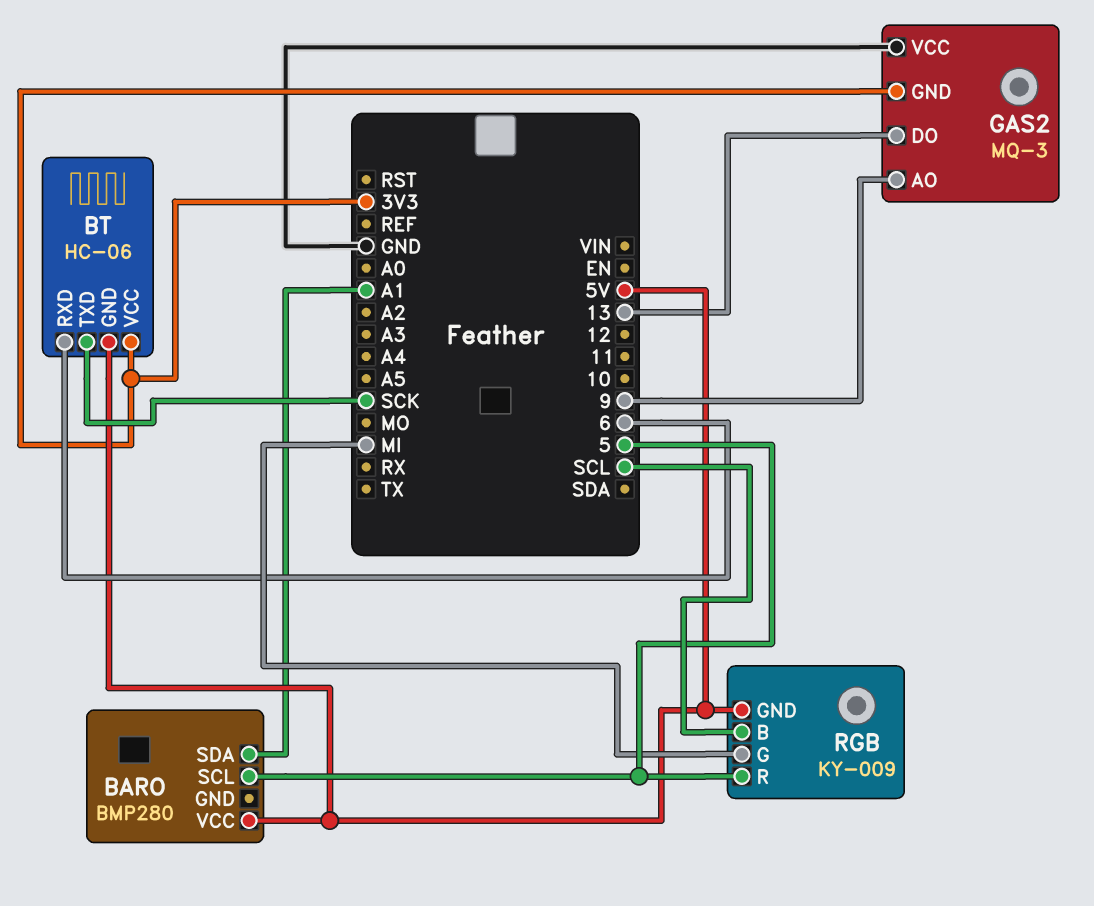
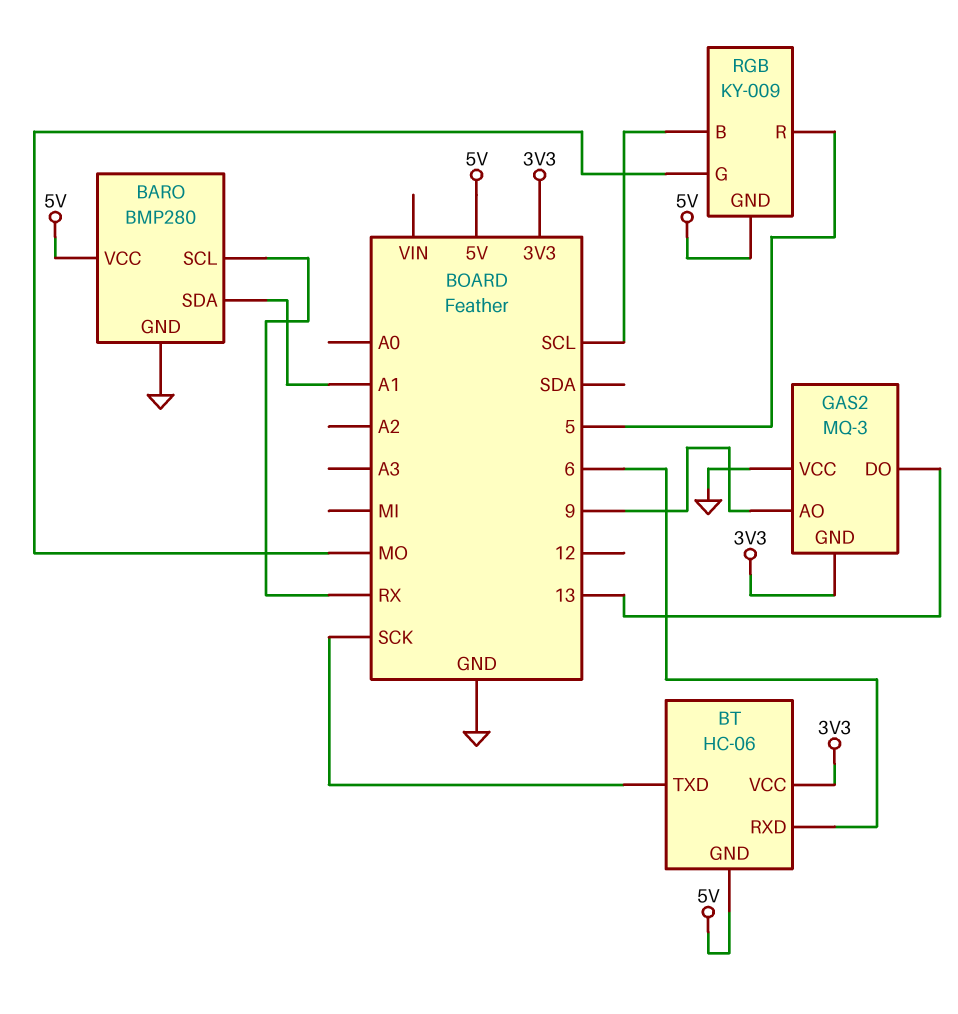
BARO pin GND: none -> GND
BARO pin SCL: 5 -> RX
RGB pin G: MI -> MO

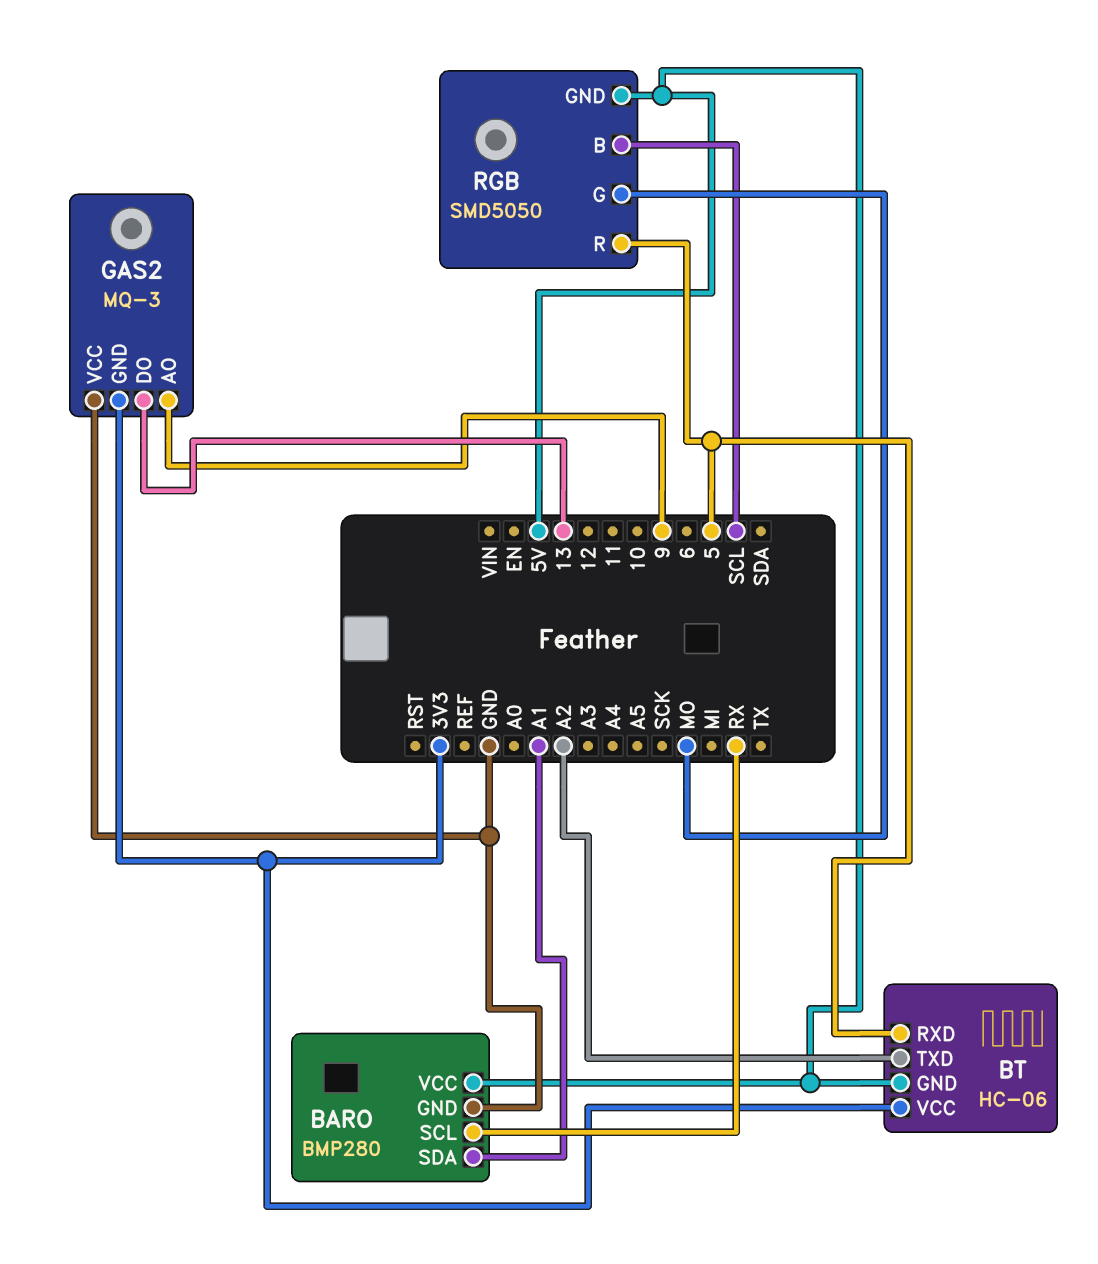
BT pin RXD: 6 -> 5
BT pin TXD: SCK -> A2
RGB: KY-009 -> SMD5050

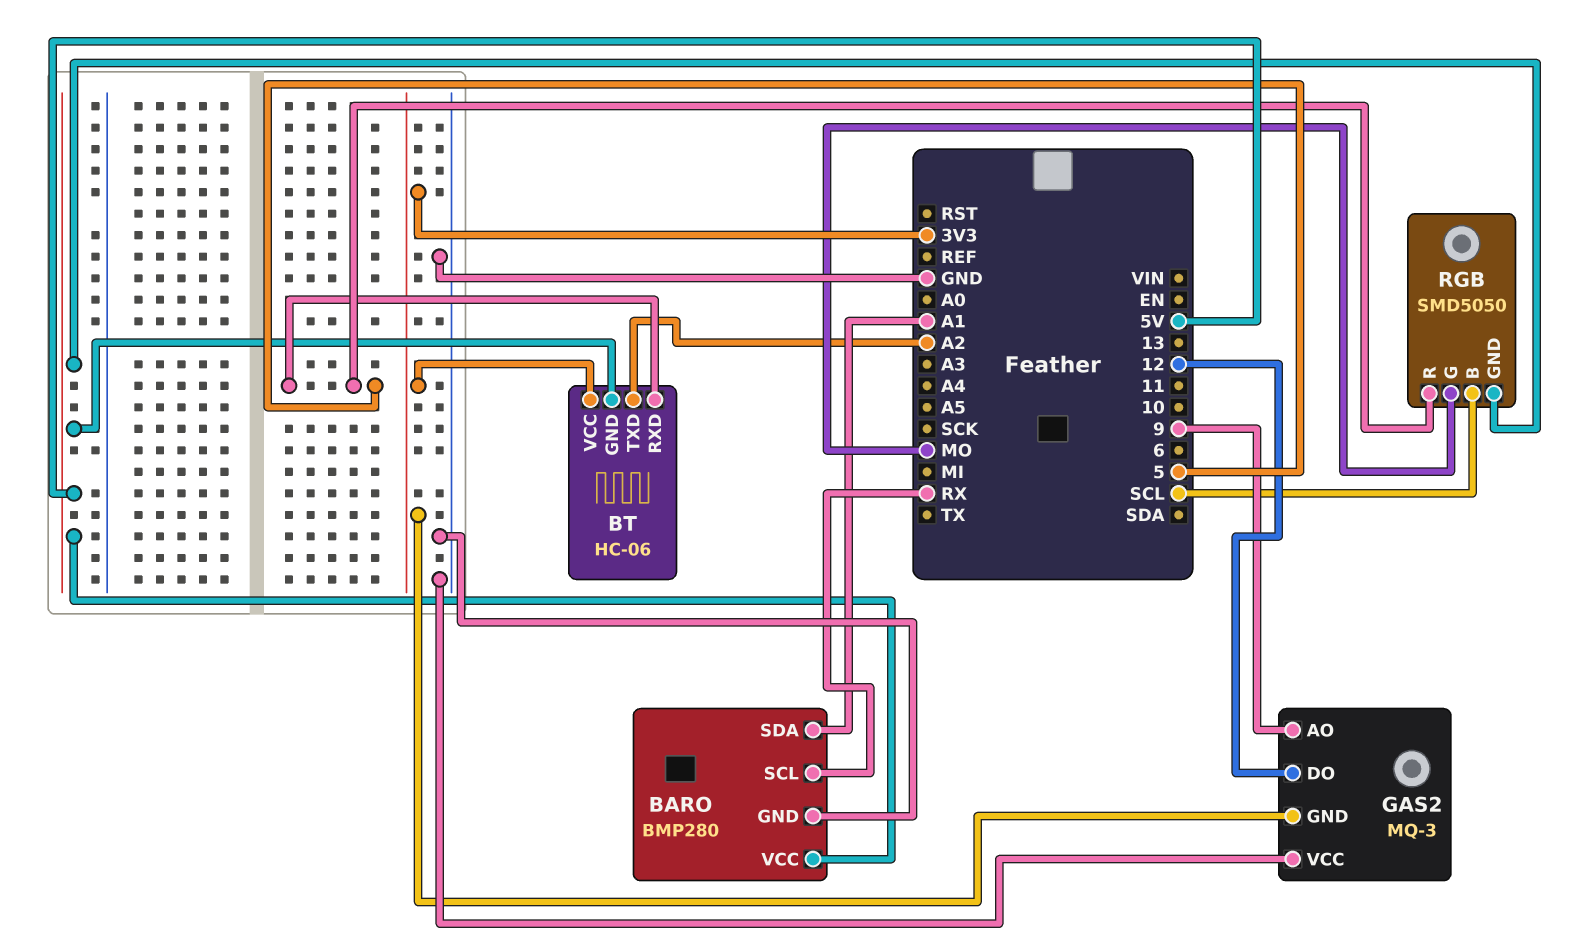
GAS2 pin DO: 13 -> 12

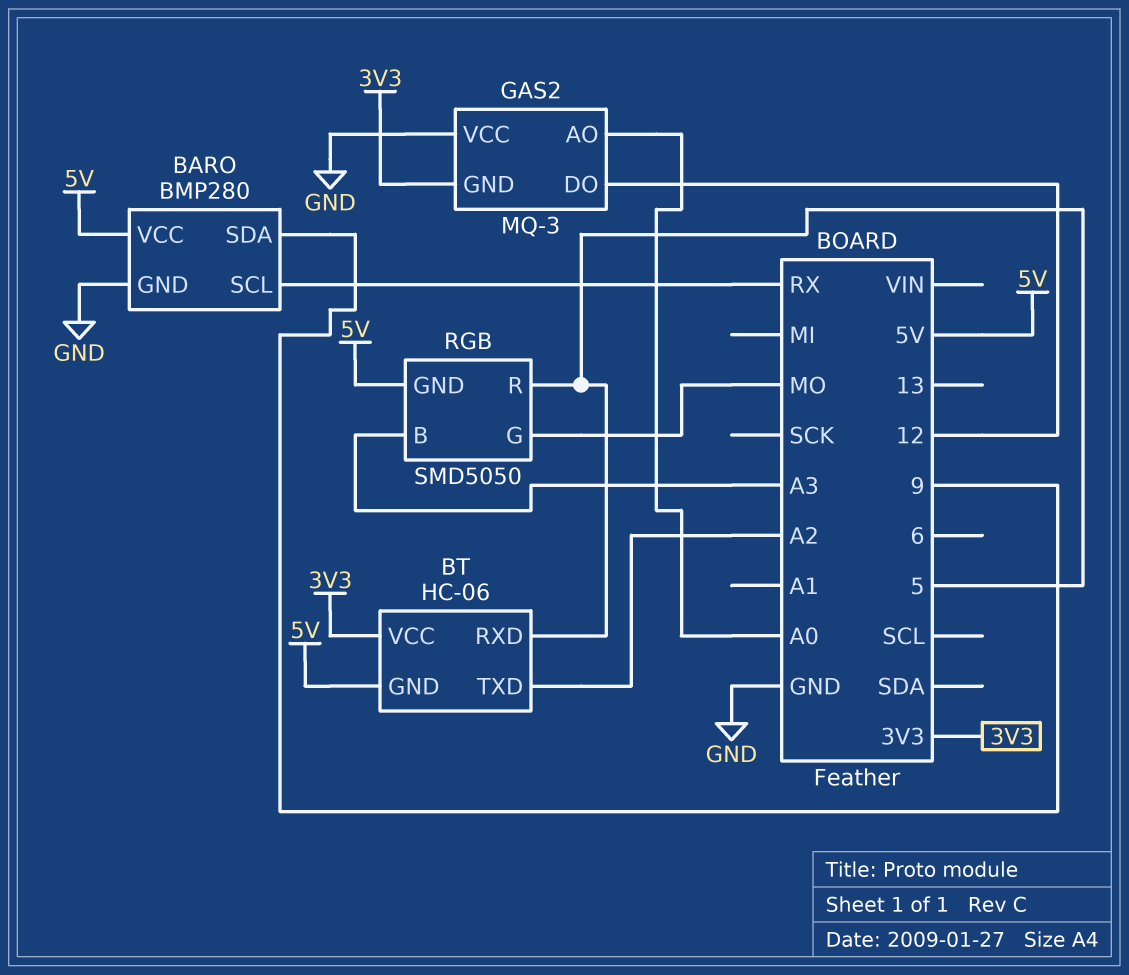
BARO pin SDA: A1 -> 9
GAS2 pin AO: 9 -> A0
RGB pin B: SCL -> A3

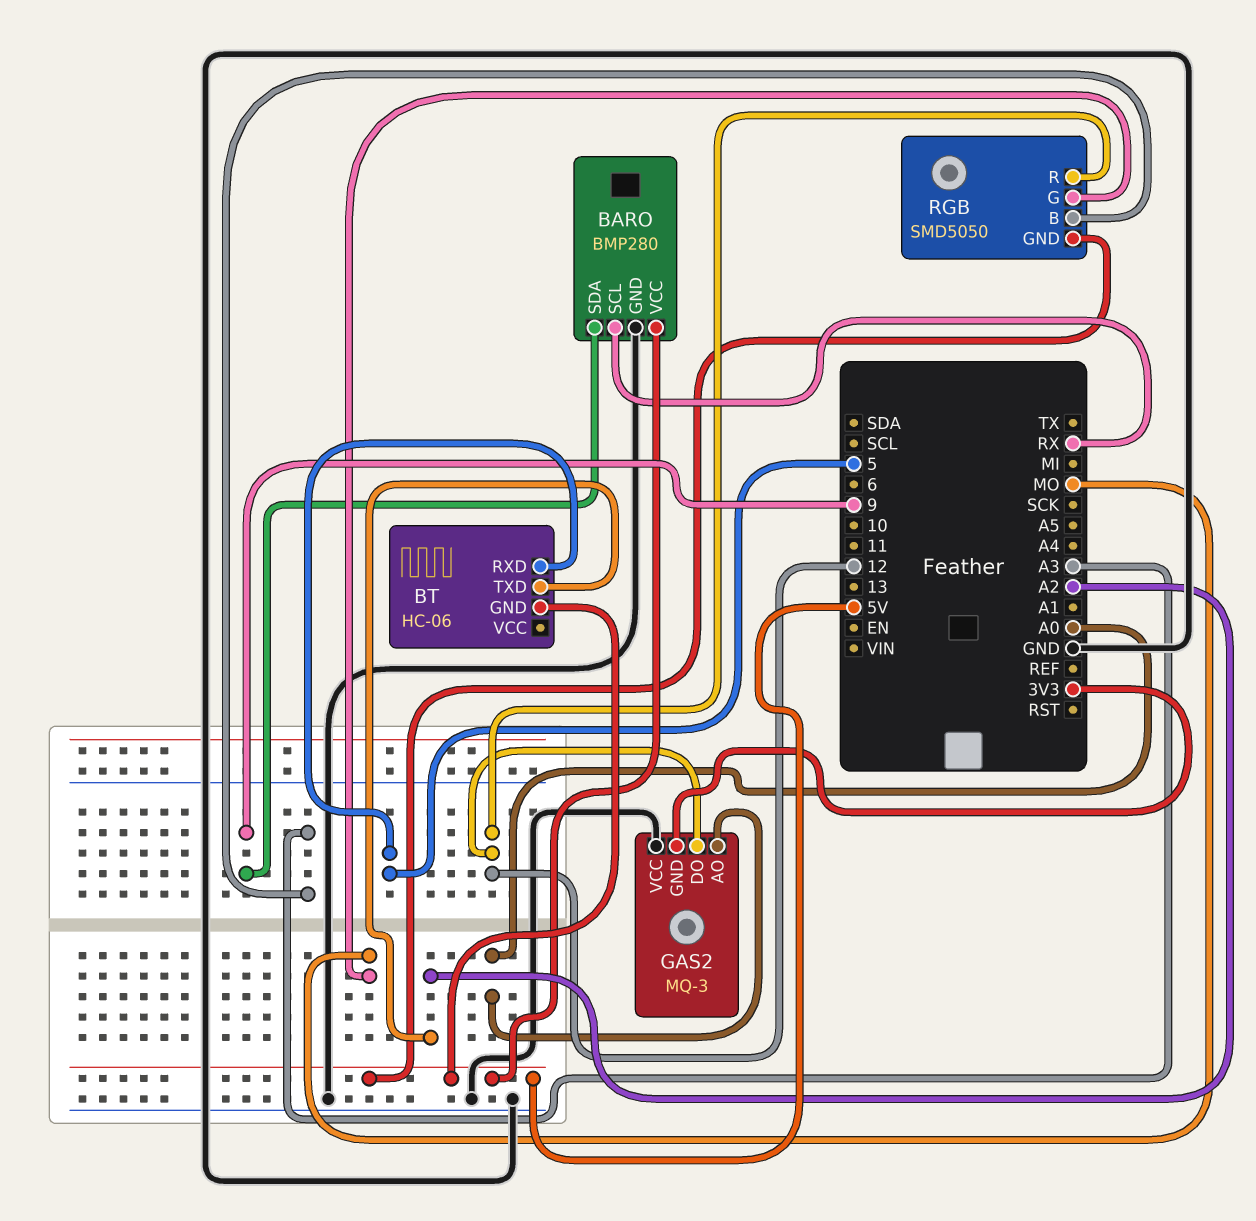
BT pin VCC: 3V3 -> none
RGB pin R: 5 -> 12

